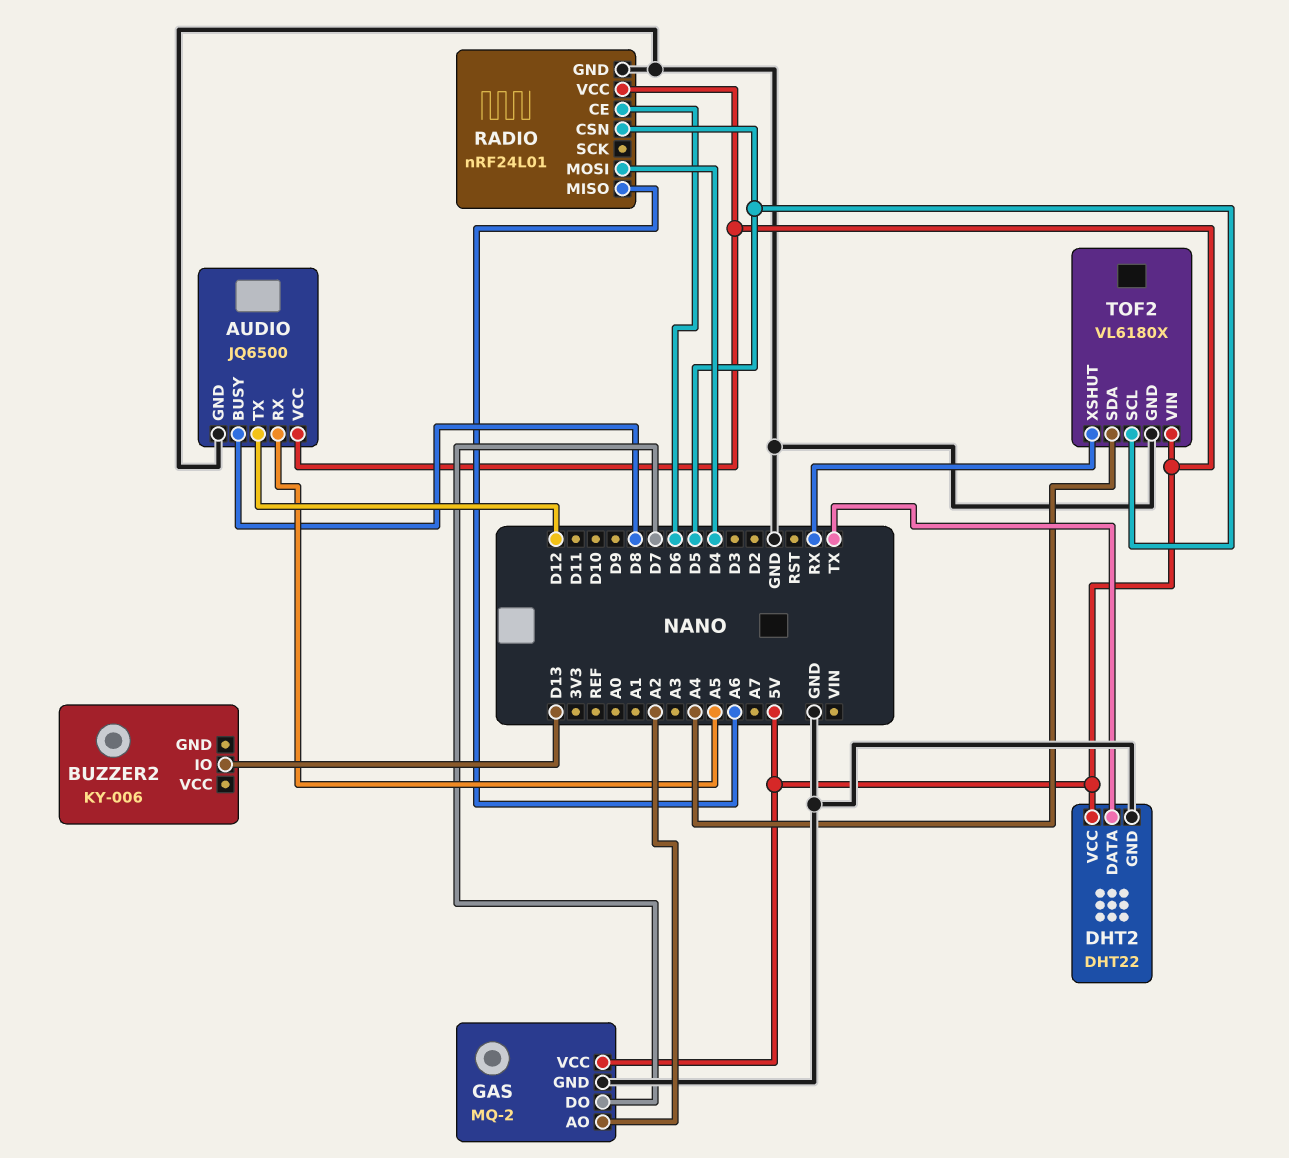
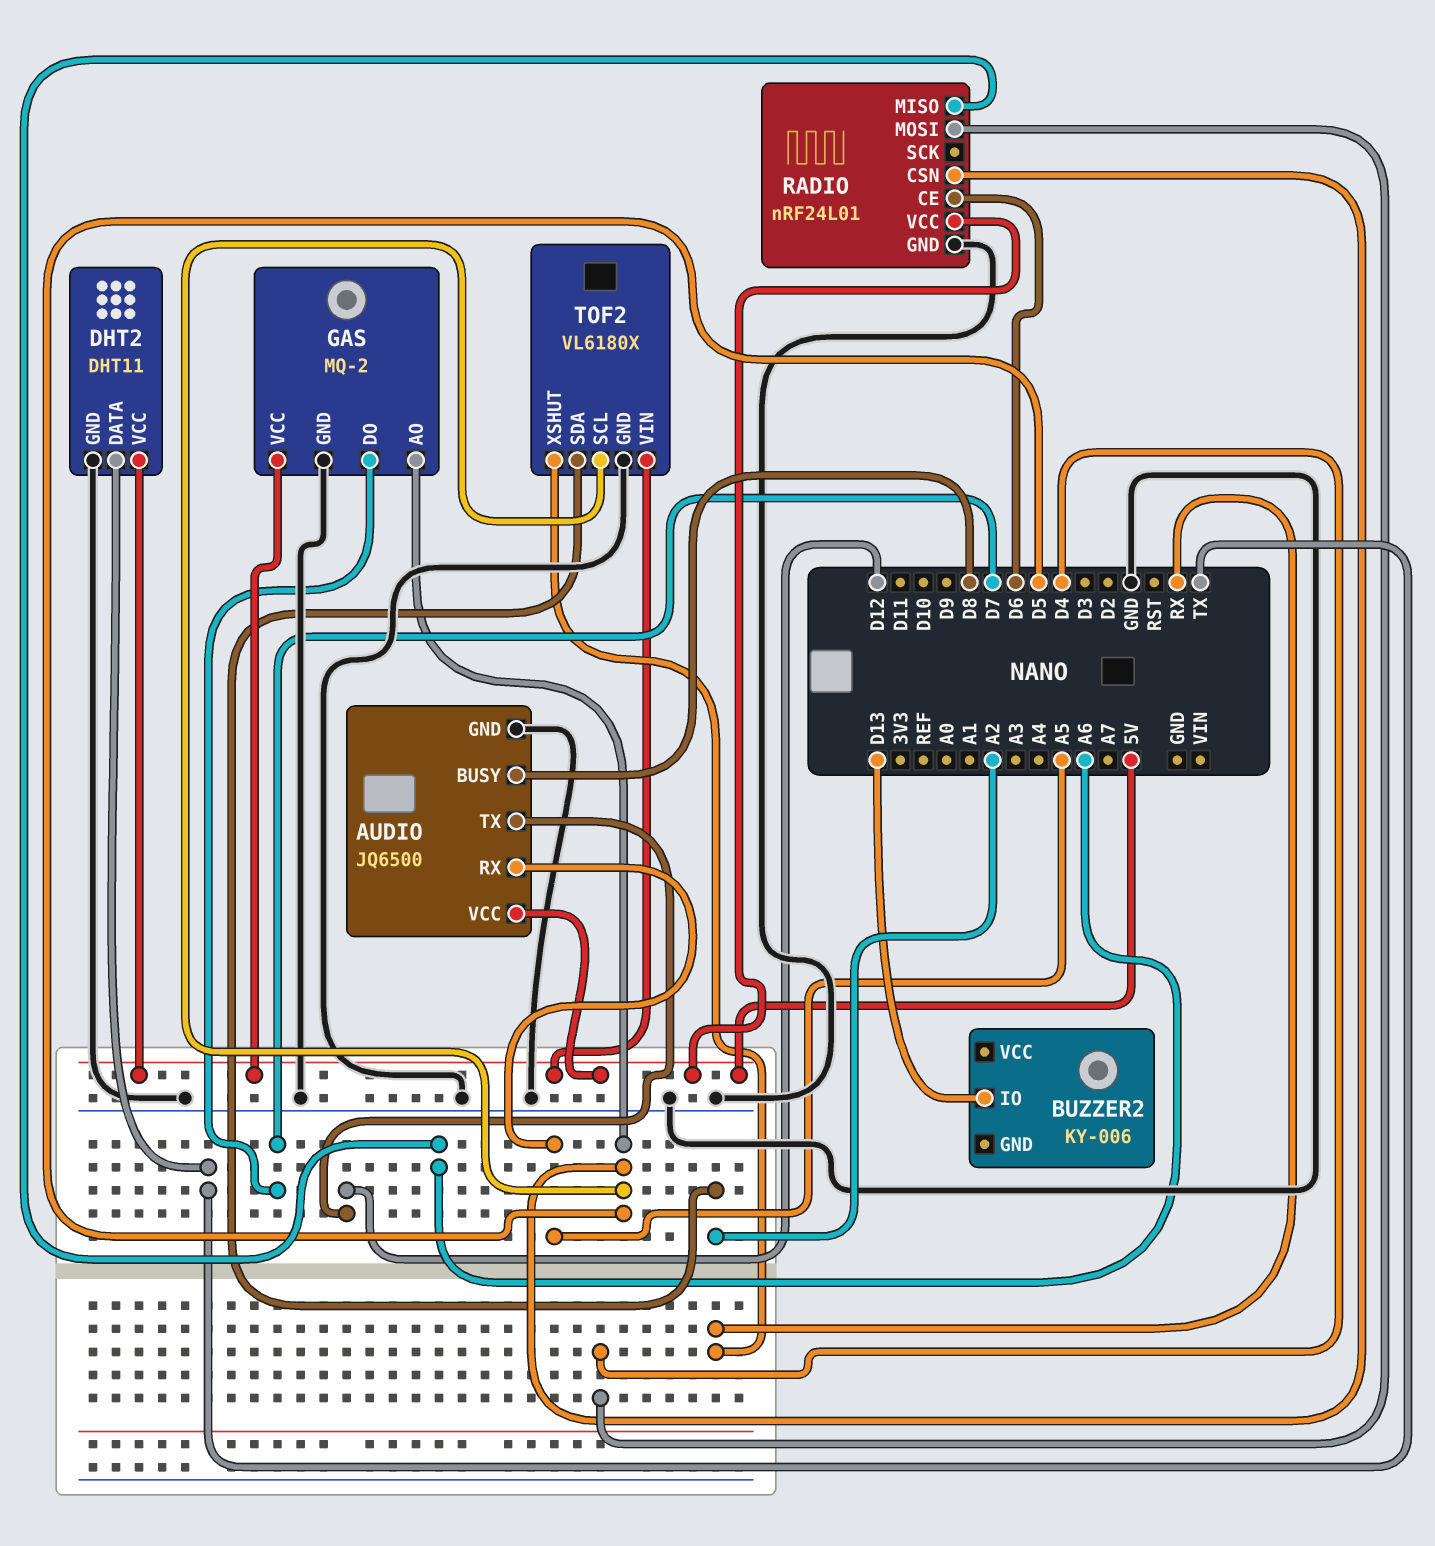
DHT2: DHT22 -> DHT11
GAS pin AO: A2 -> D5
TOF2 pin SDA: A4 -> A2

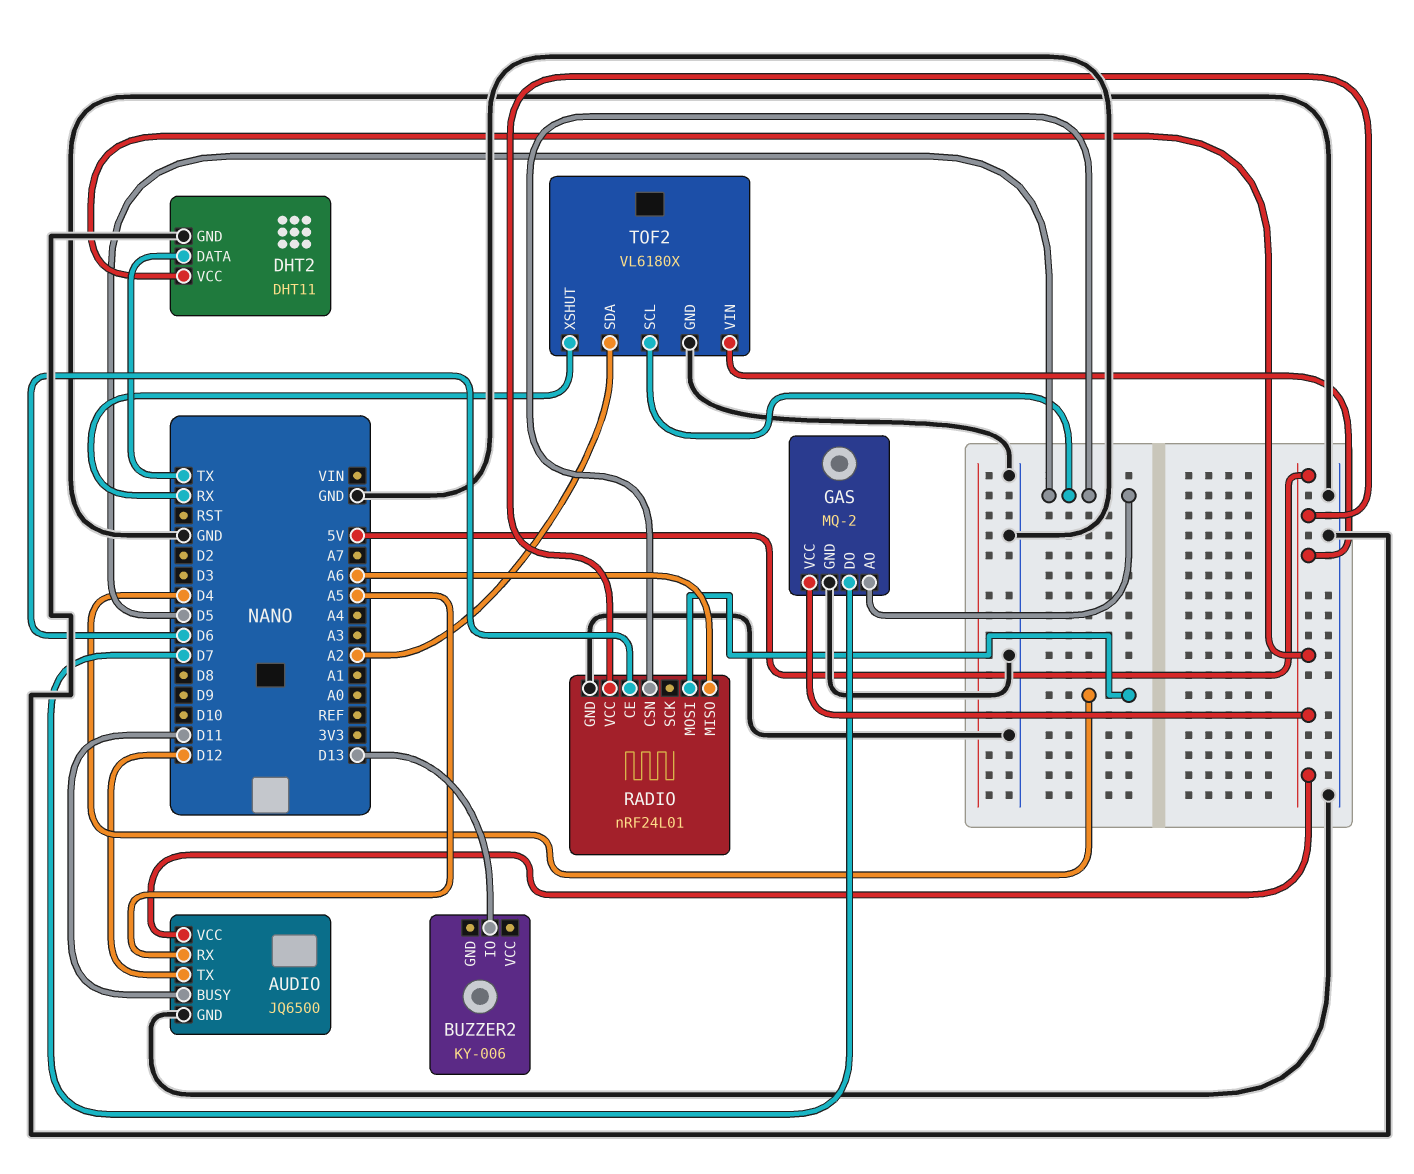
AUDIO pin BUSY: D8 -> D11

